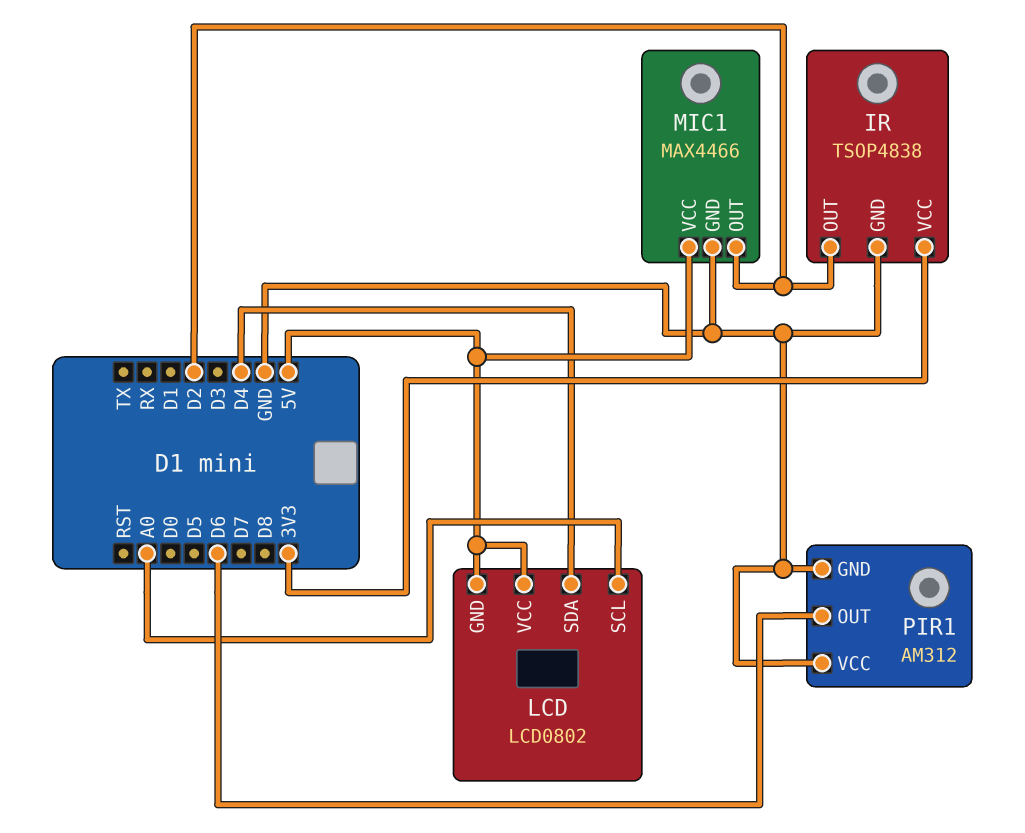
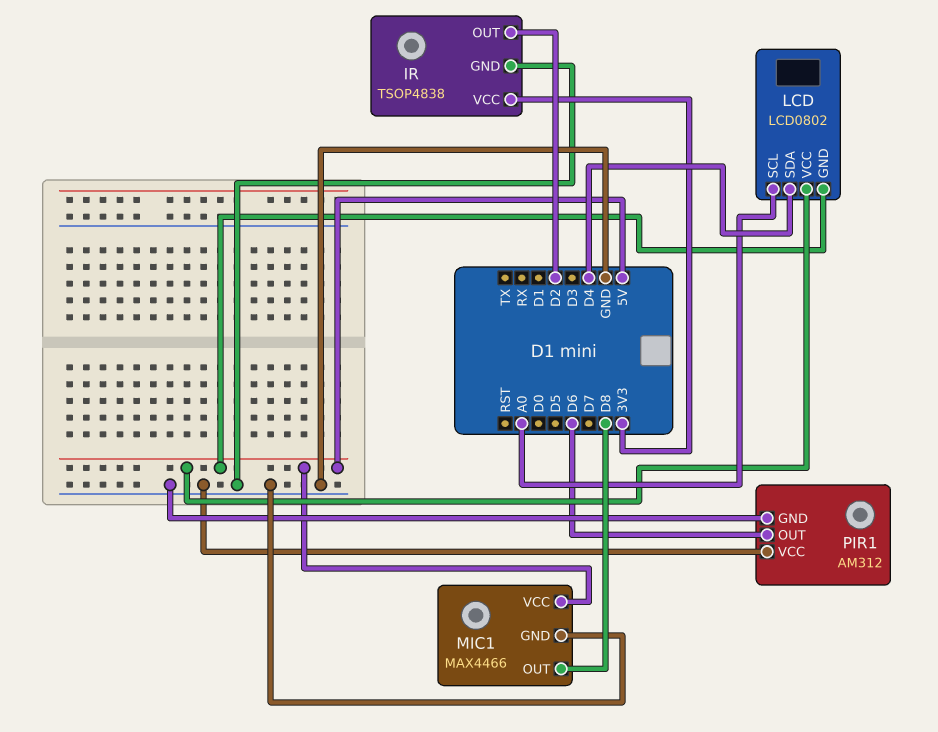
MIC1 pin OUT: D2 -> D8

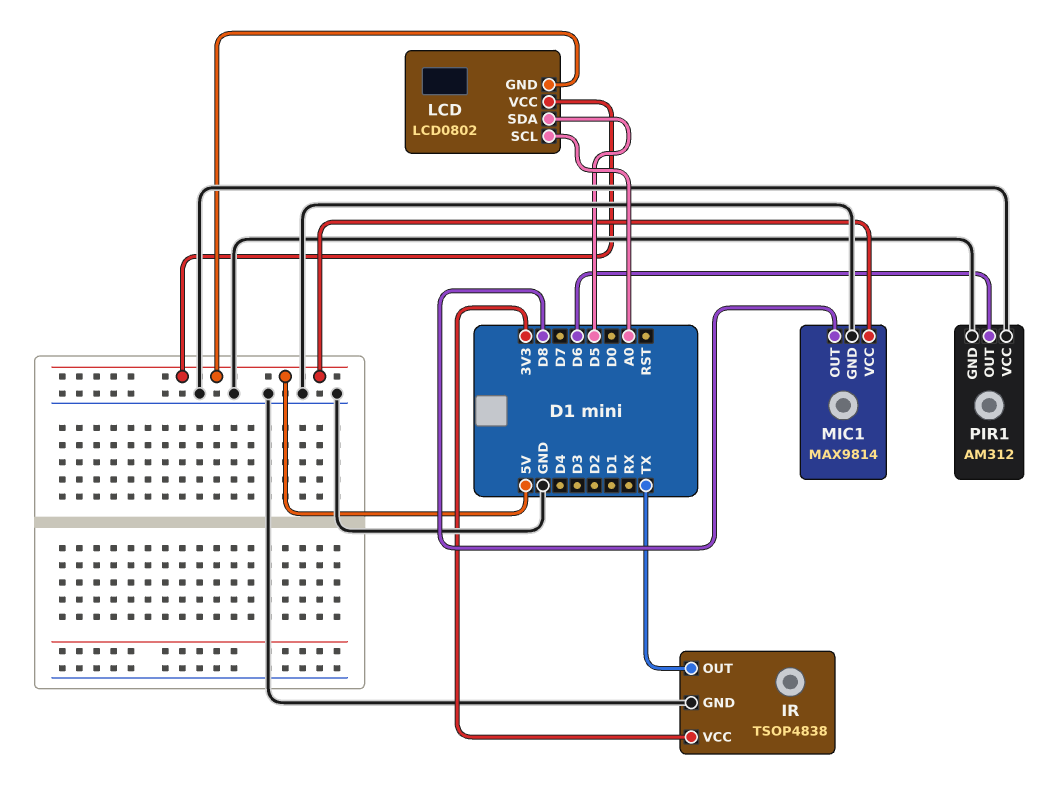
IR pin OUT: D2 -> TX
LCD pin SDA: D4 -> D5
MIC1: MAX4466 -> MAX9814

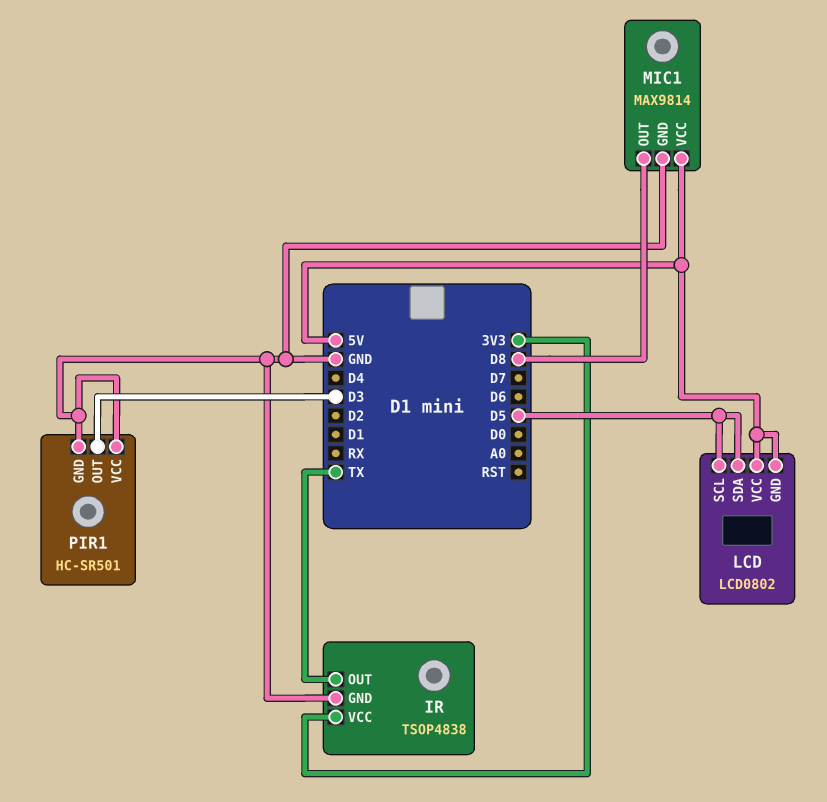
LCD pin SCL: A0 -> D5
PIR1: AM312 -> HC-SR501
PIR1 pin OUT: D6 -> D3

